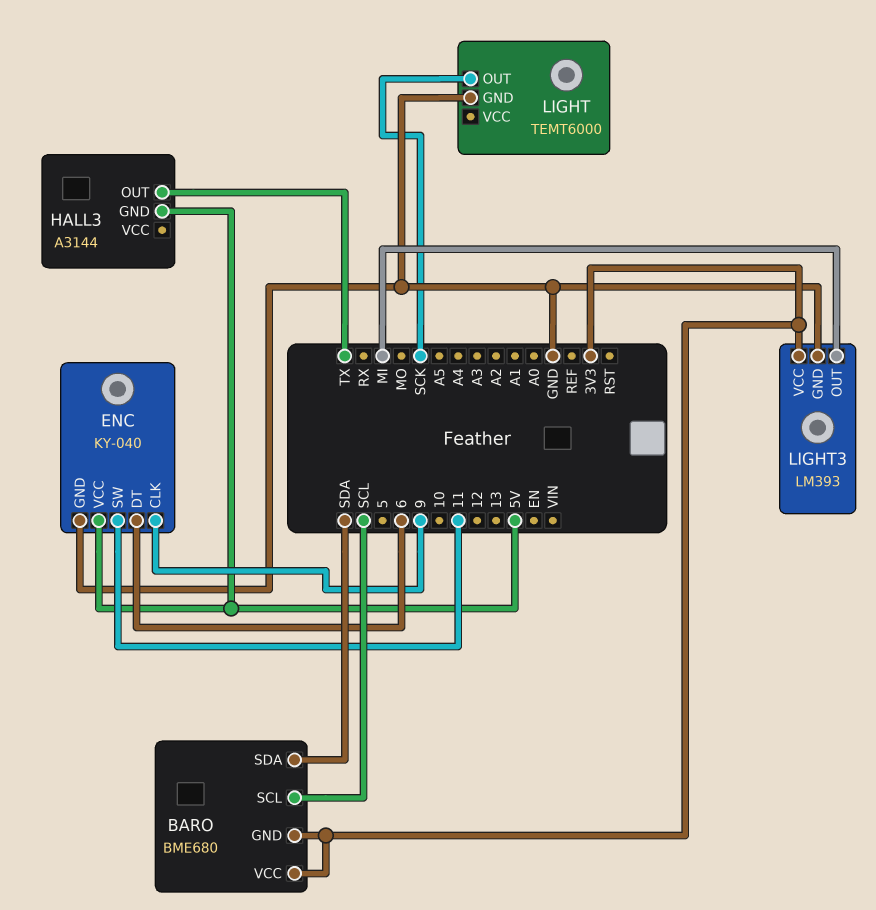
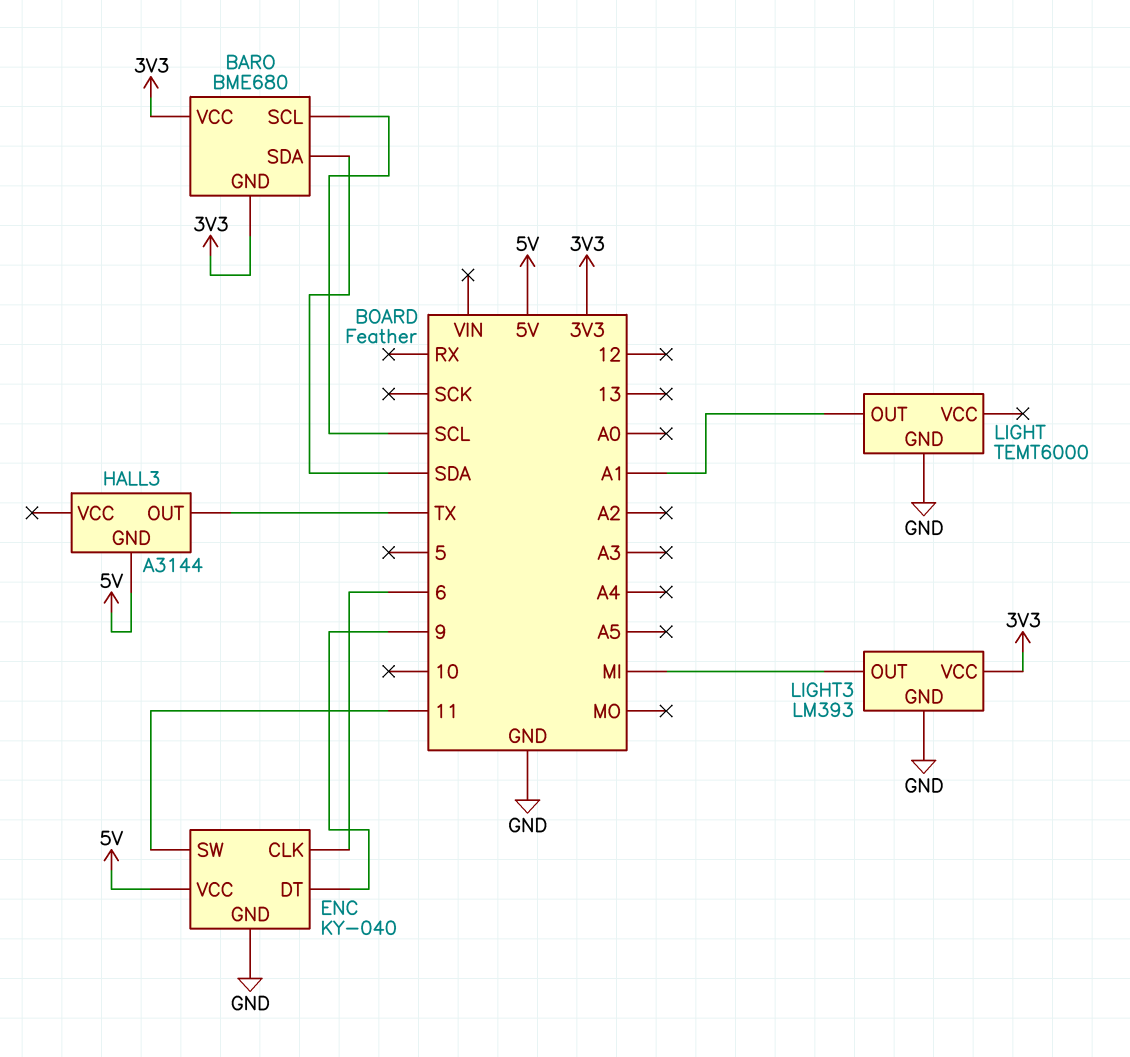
ENC pin CLK: 9 -> 6
ENC pin DT: 6 -> 9
LIGHT pin OUT: SCK -> A1

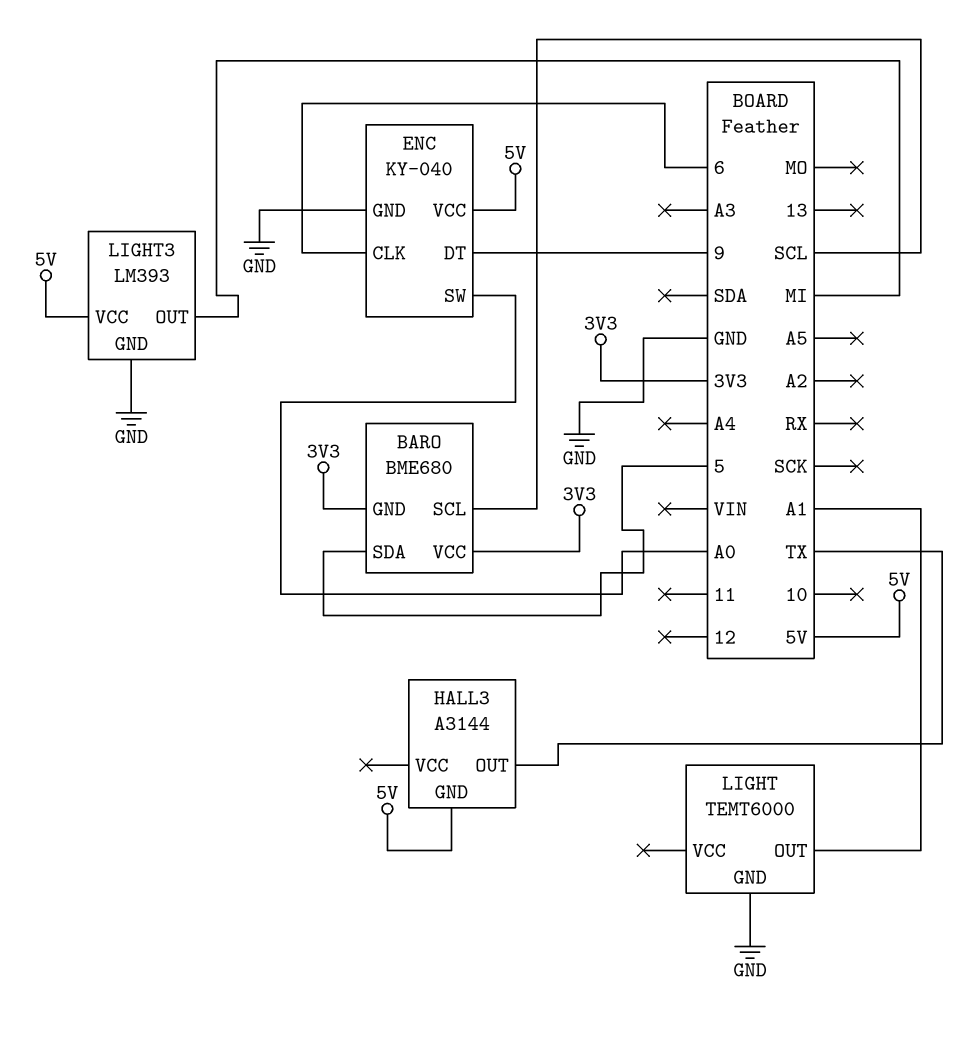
BARO pin SDA: SDA -> 5
ENC pin SW: 11 -> A0
LIGHT3 pin VCC: 3V3 -> 5V

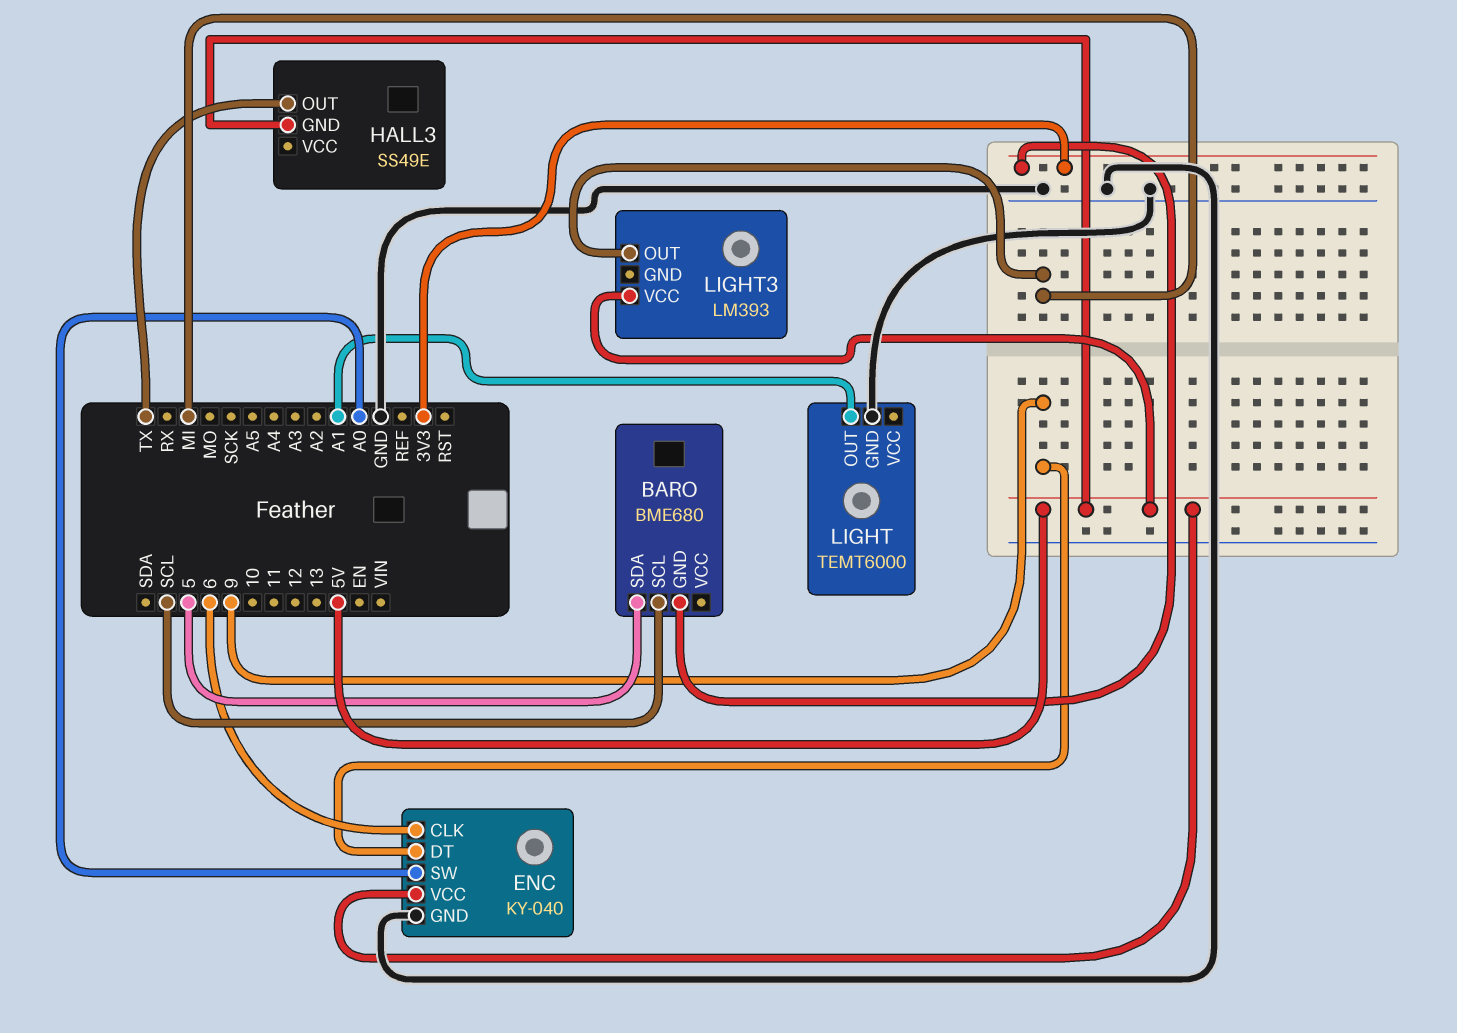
BARO pin VCC: 3V3 -> none
HALL3: A3144 -> SS49E
LIGHT3 pin GND: GND -> none

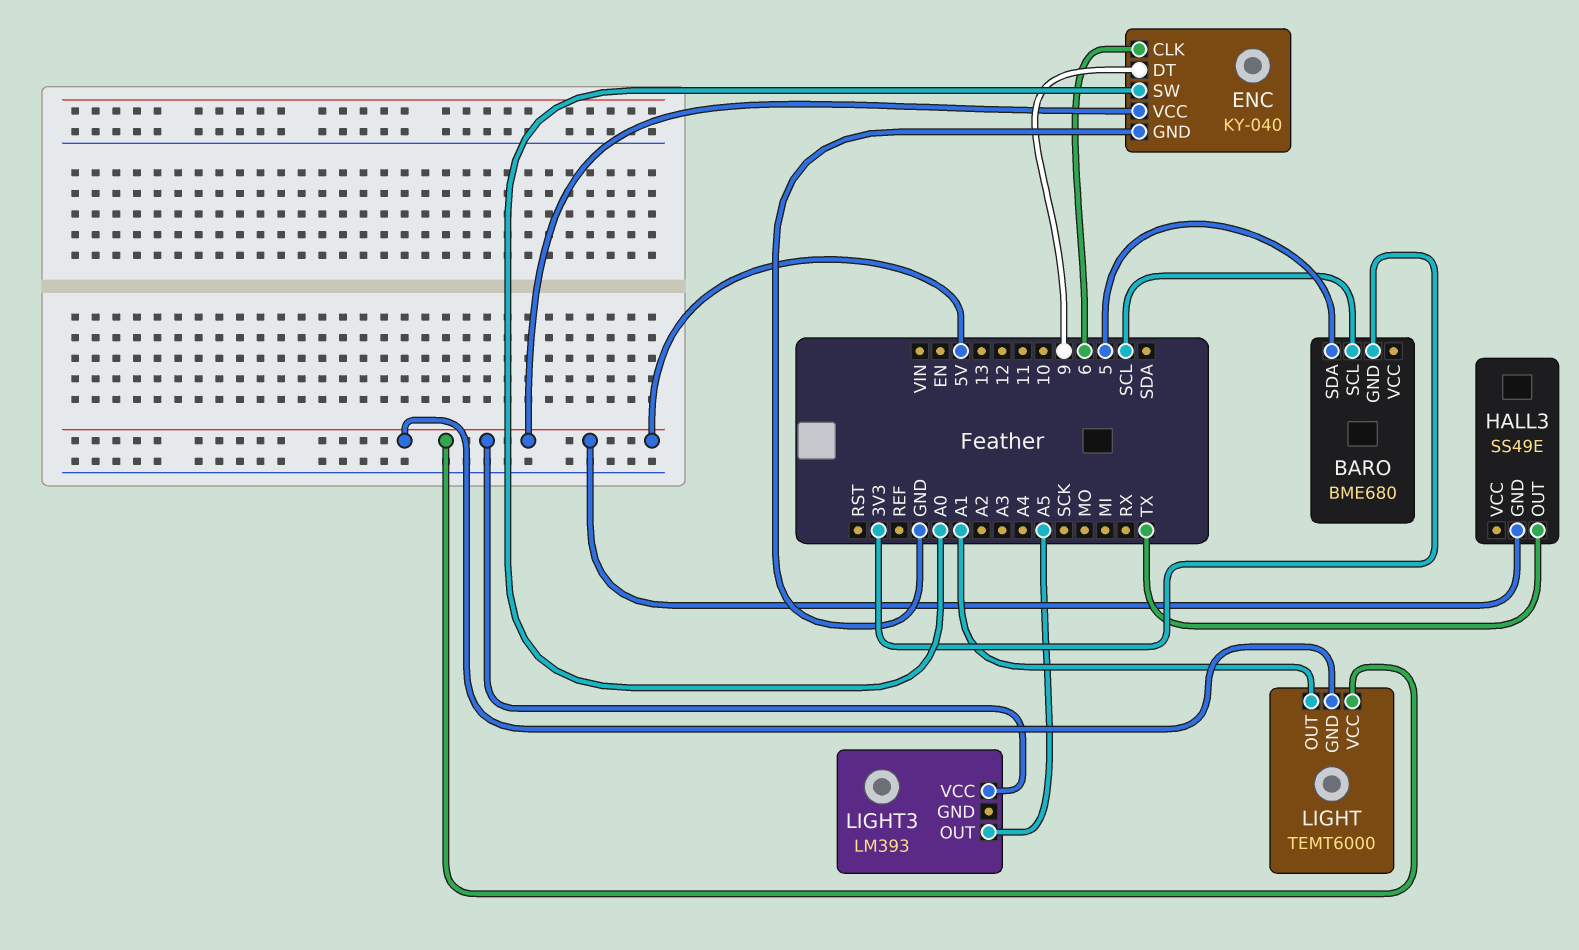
LIGHT pin GND: GND -> 5V
LIGHT pin VCC: none -> 5V
LIGHT3 pin OUT: MI -> A5

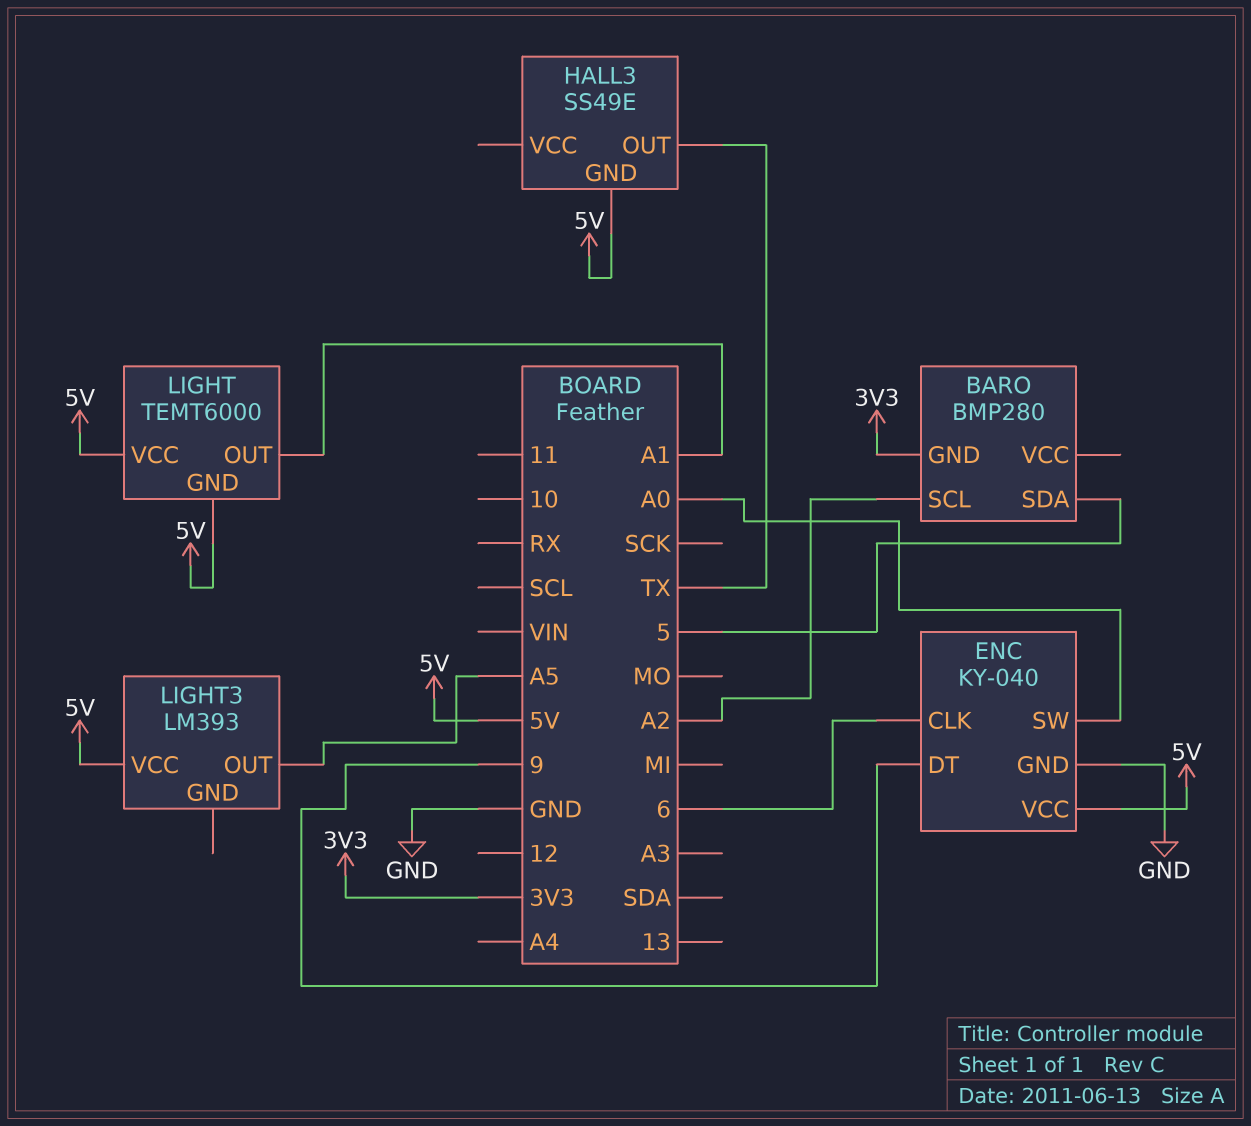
BARO: BME680 -> BMP280
BARO pin SCL: SCL -> A2

